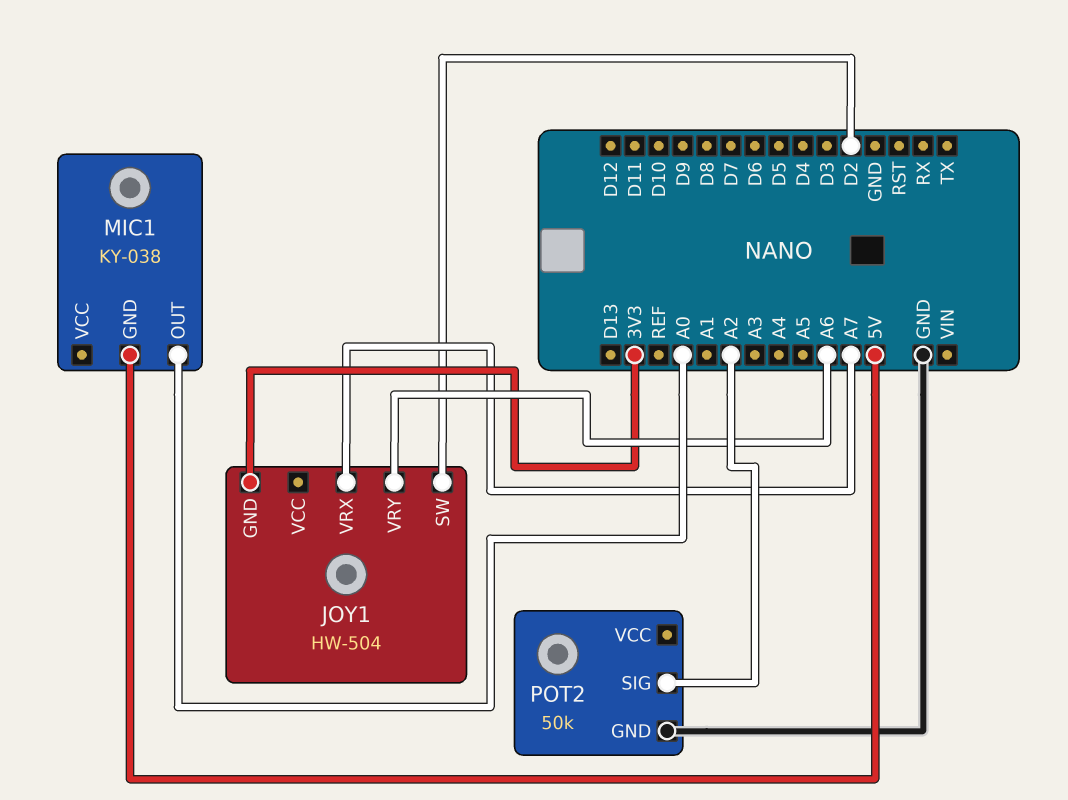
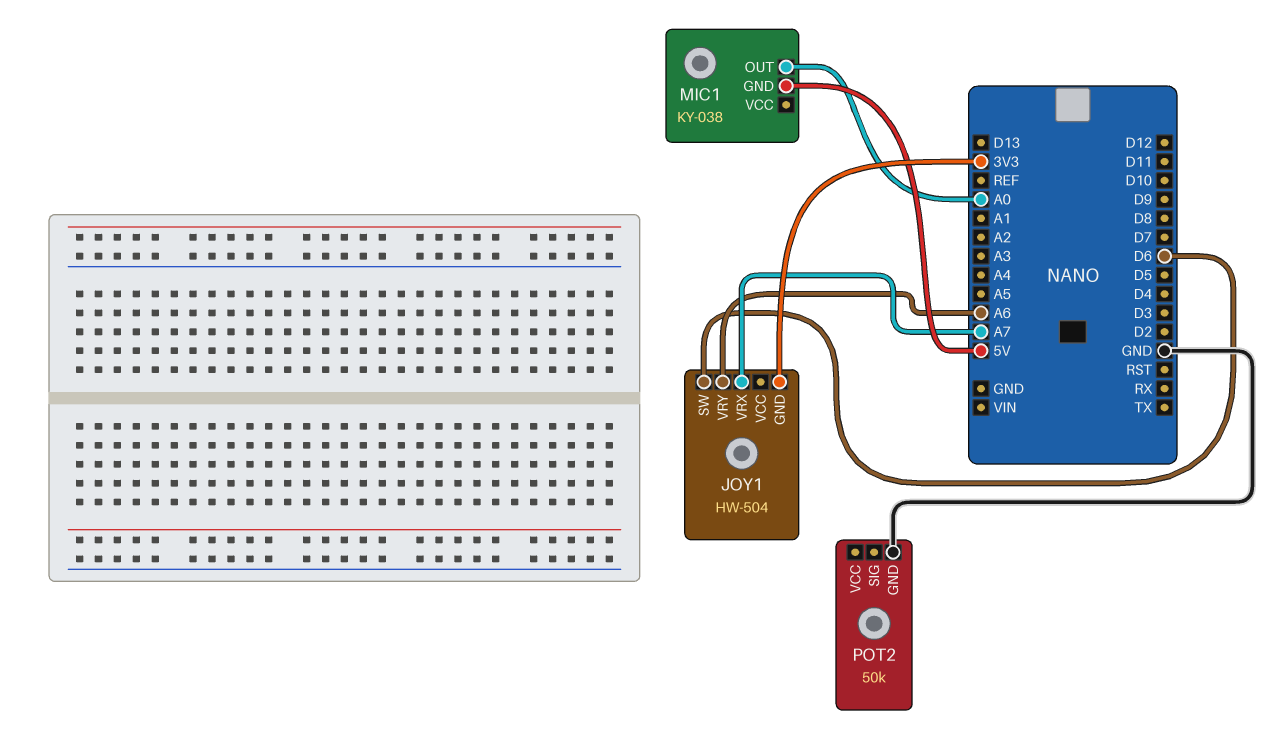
JOY1 pin SW: D2 -> D6
POT2 pin SIG: A2 -> none

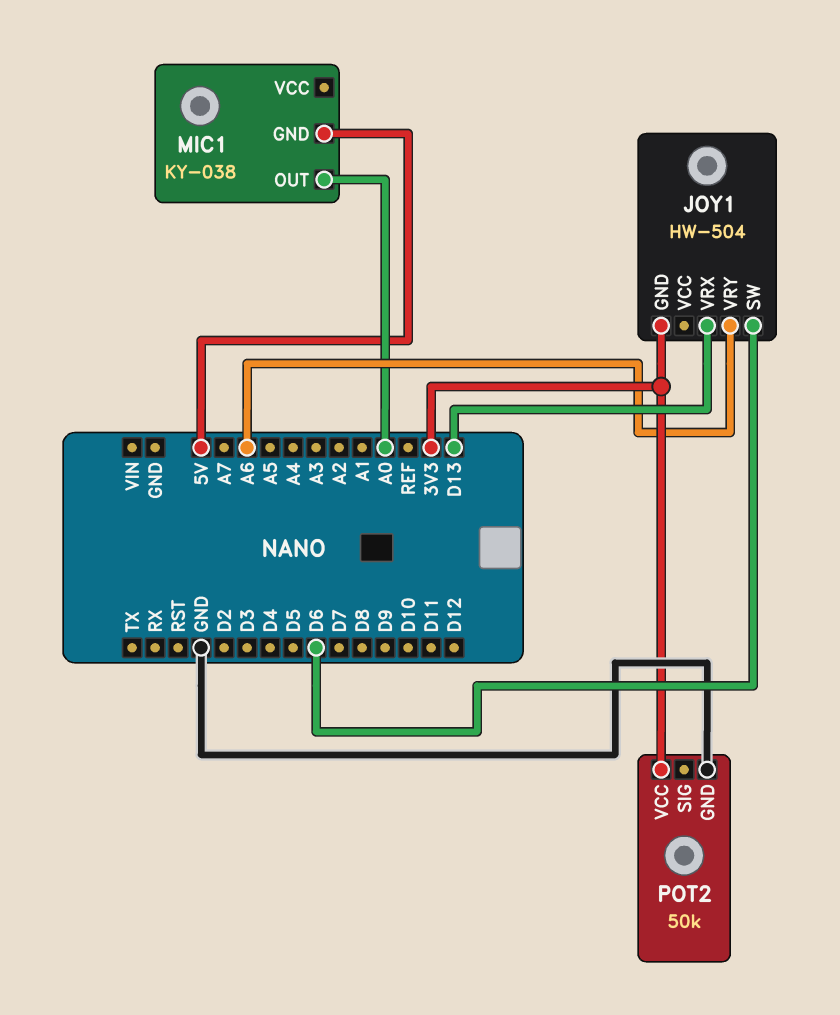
JOY1 pin VRX: A7 -> D13
POT2 pin VCC: none -> 3V3

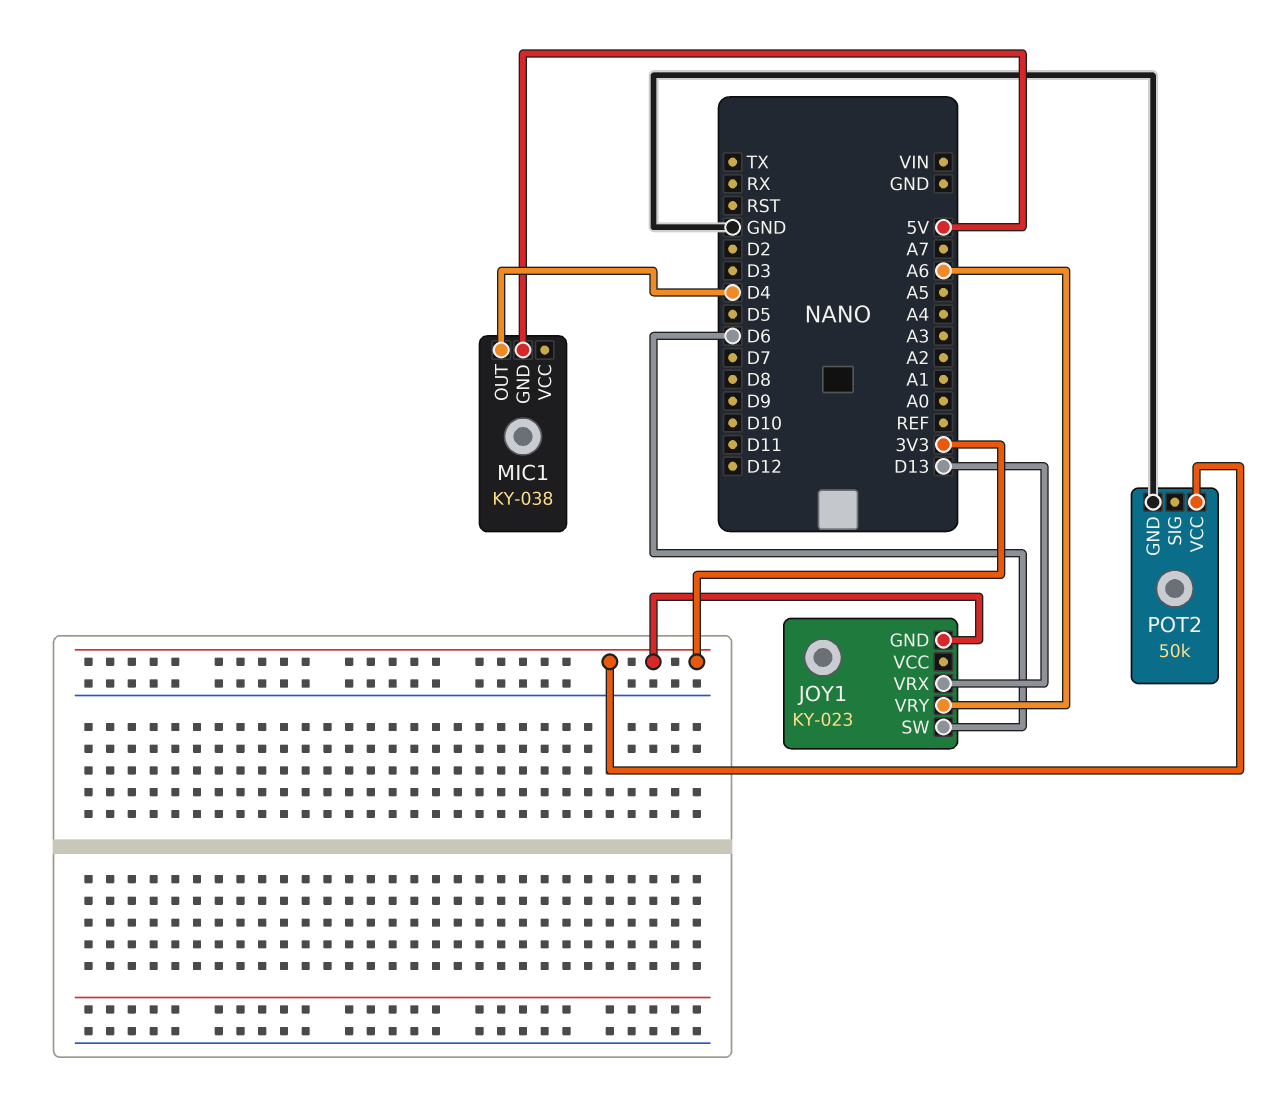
JOY1: HW-504 -> KY-023
MIC1 pin OUT: A0 -> D4

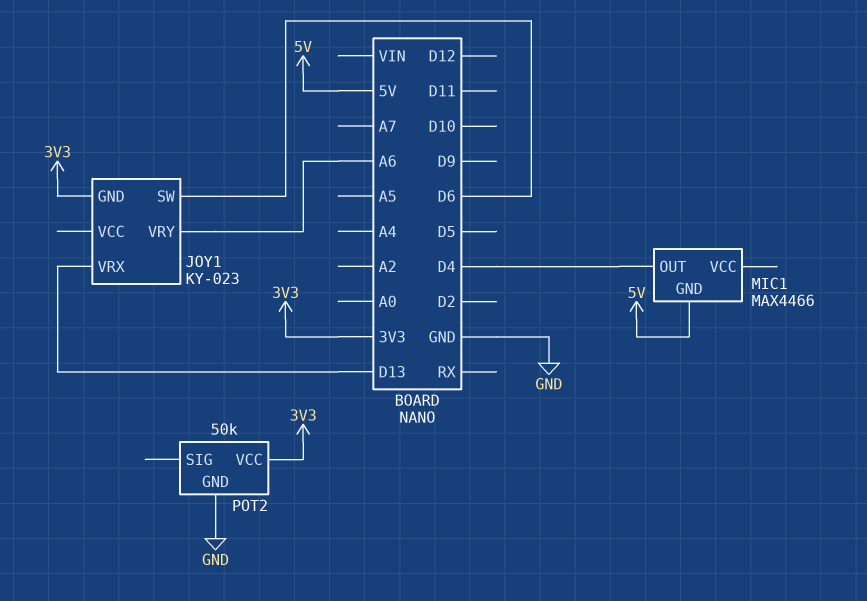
MIC1: KY-038 -> MAX4466

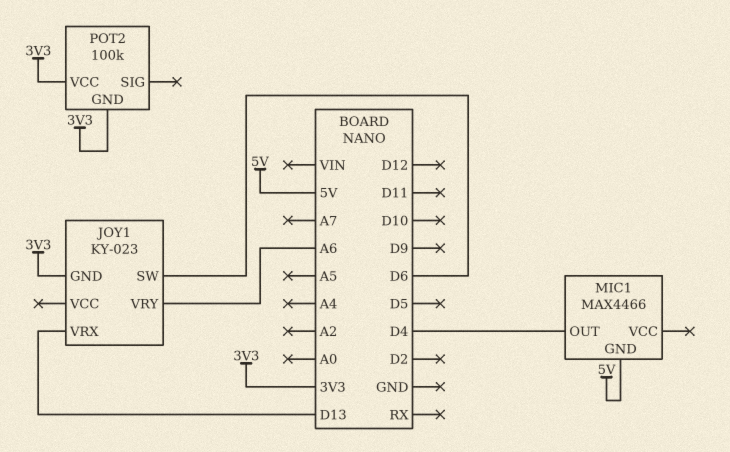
POT2: 50k -> 100k
POT2 pin GND: GND -> 3V3

